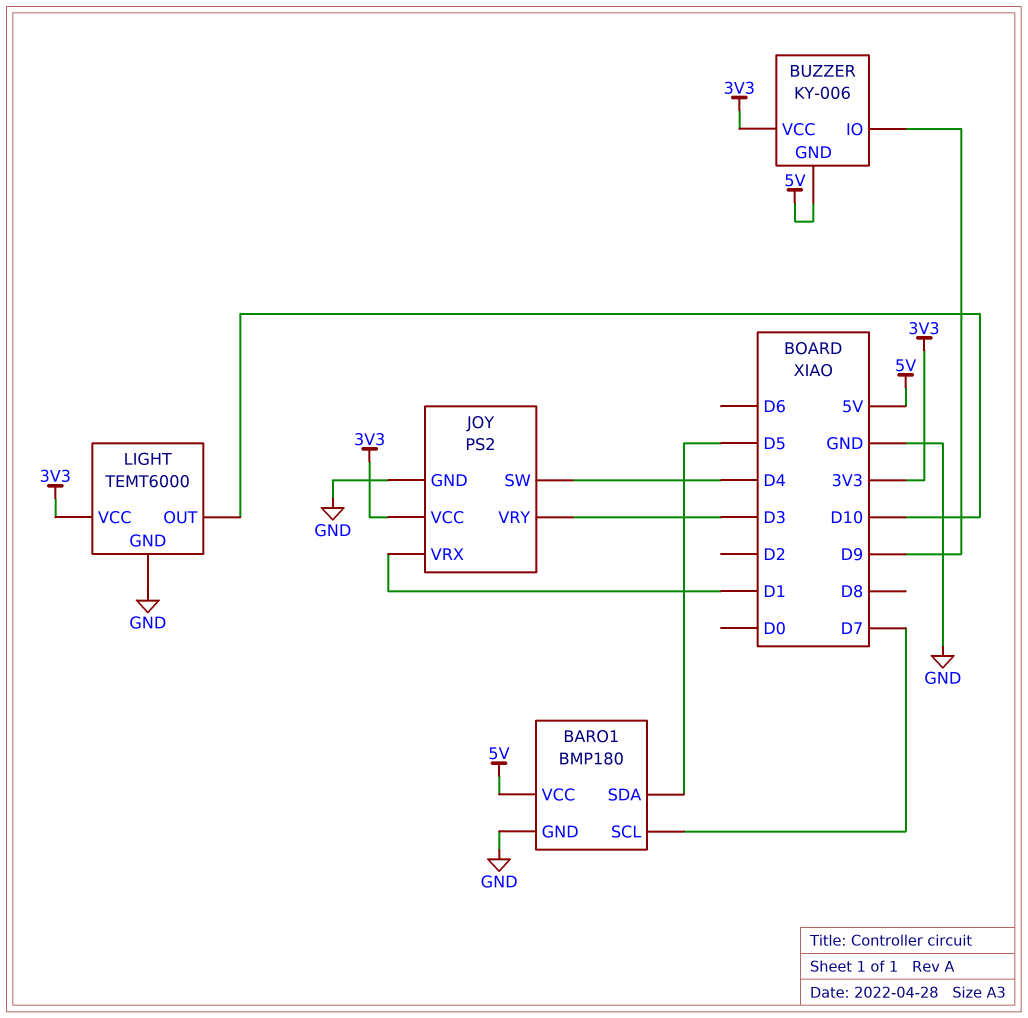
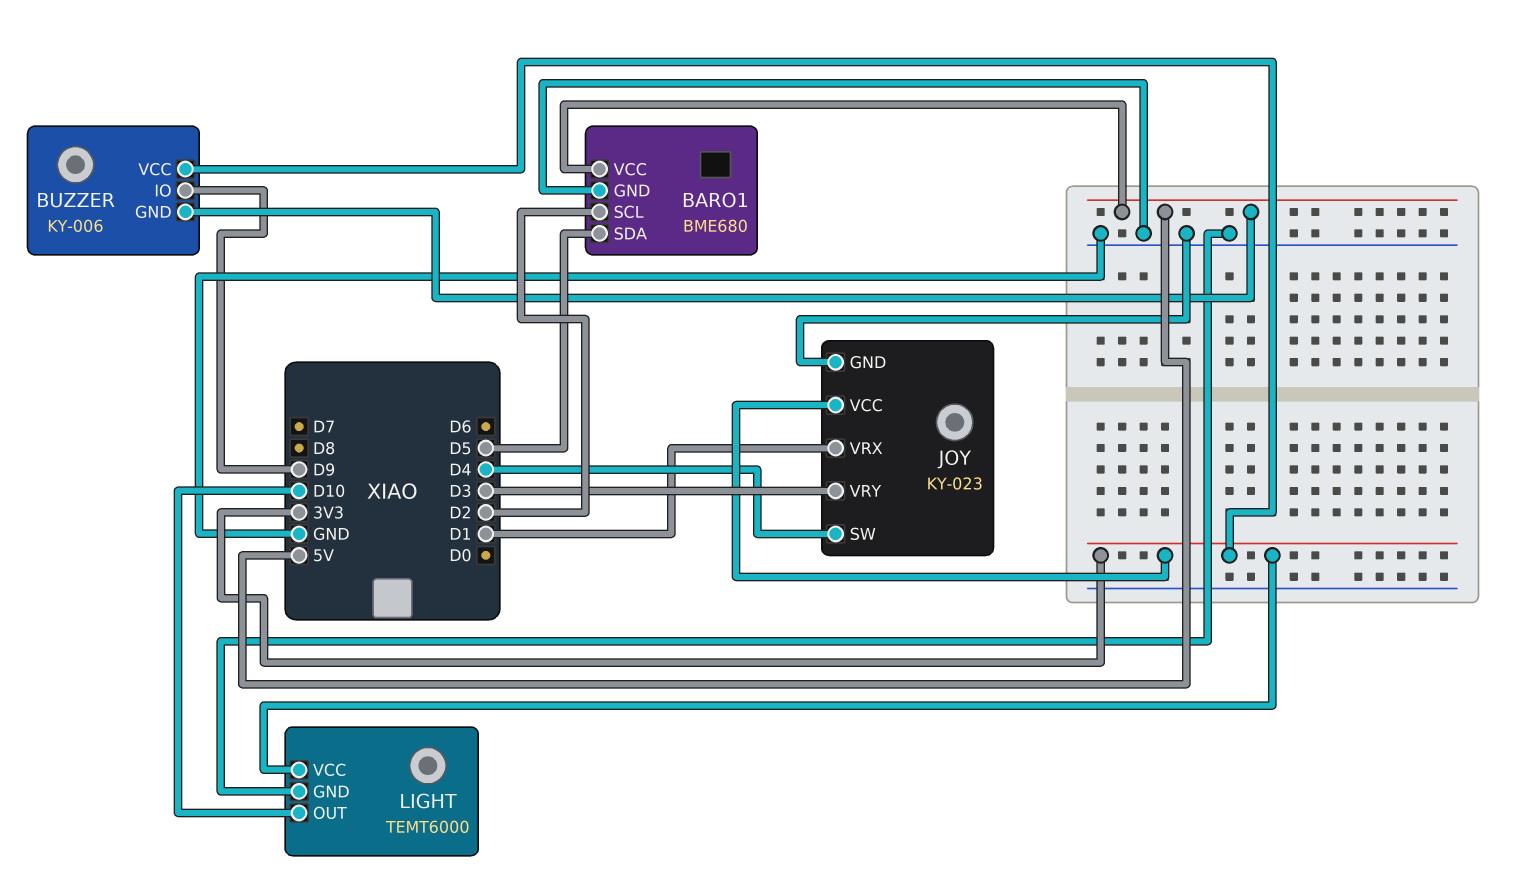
BARO1: BMP180 -> BME680
BARO1 pin SCL: D7 -> D2
JOY: PS2 -> KY-023

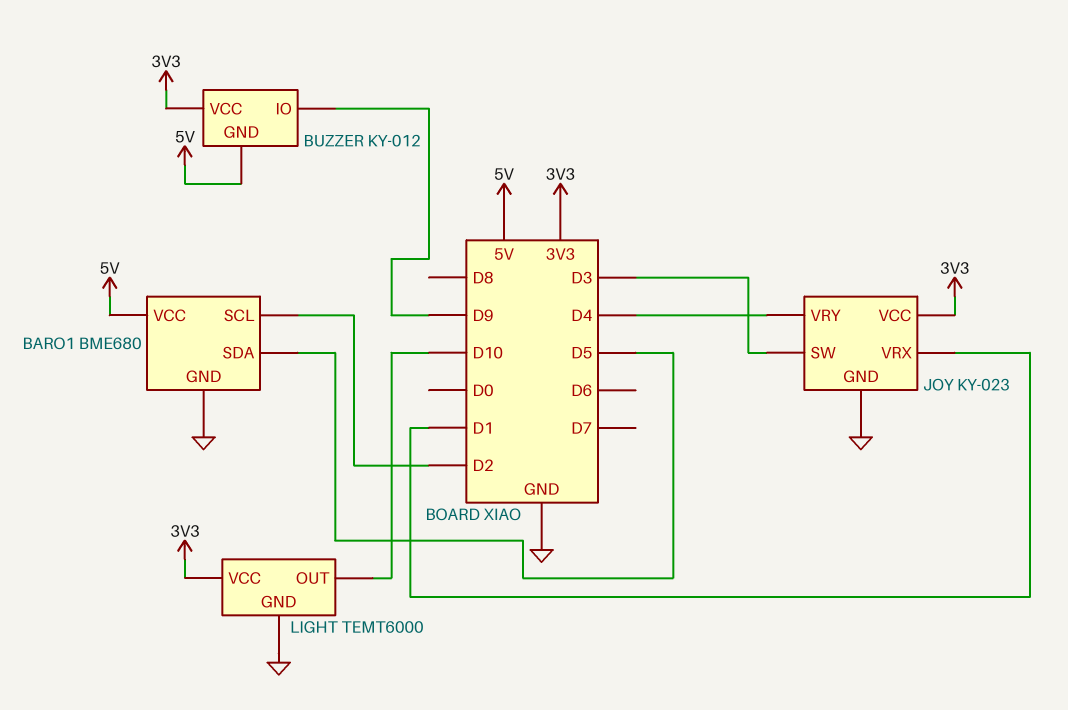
BUZZER: KY-006 -> KY-012
JOY pin SW: D4 -> D3
JOY pin VRY: D3 -> D4

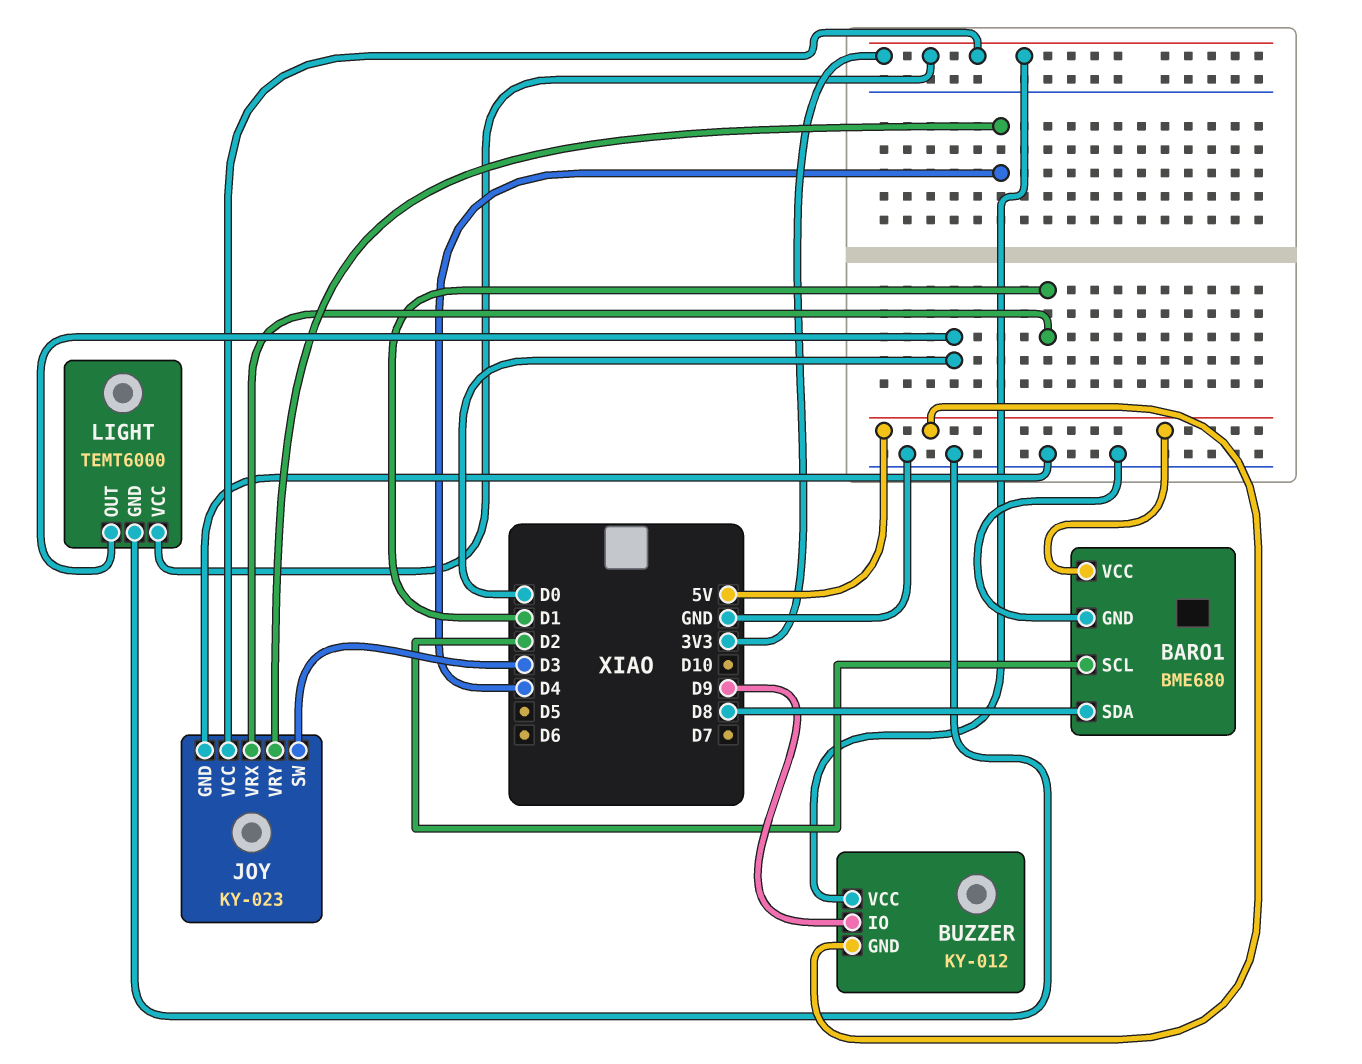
BARO1 pin SDA: D5 -> D8
LIGHT pin OUT: D10 -> D0

